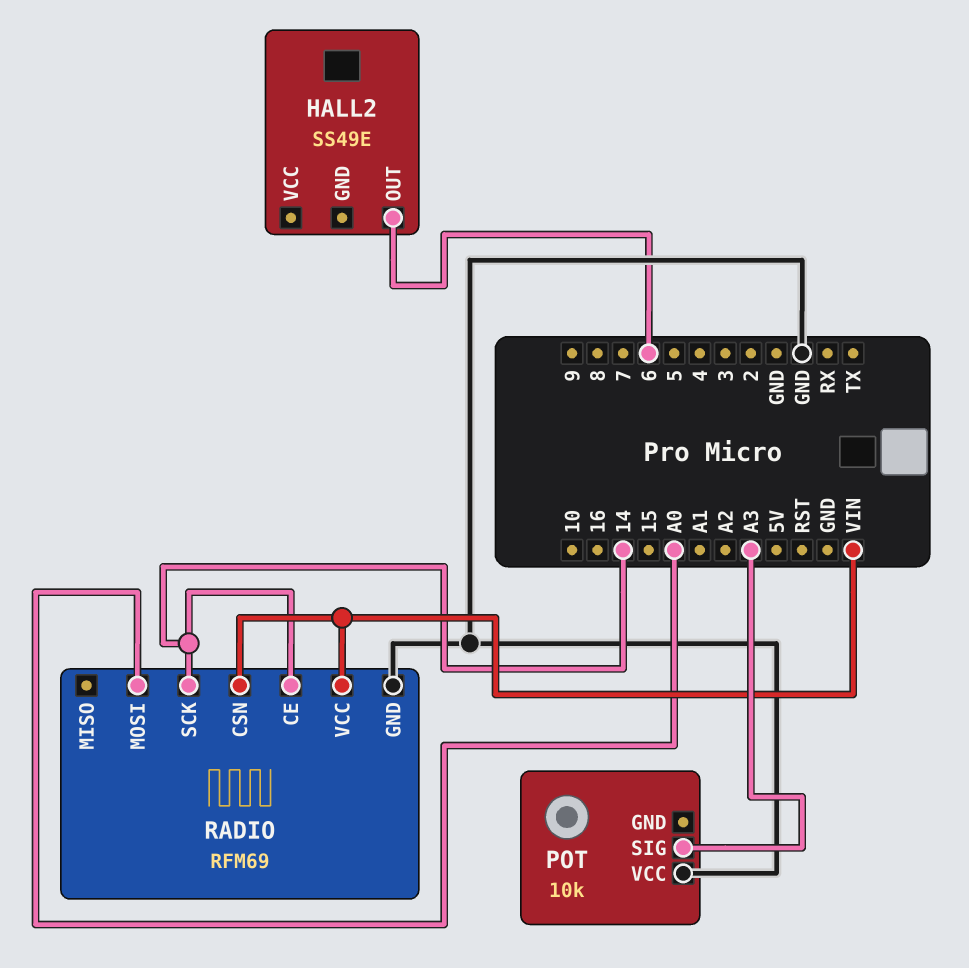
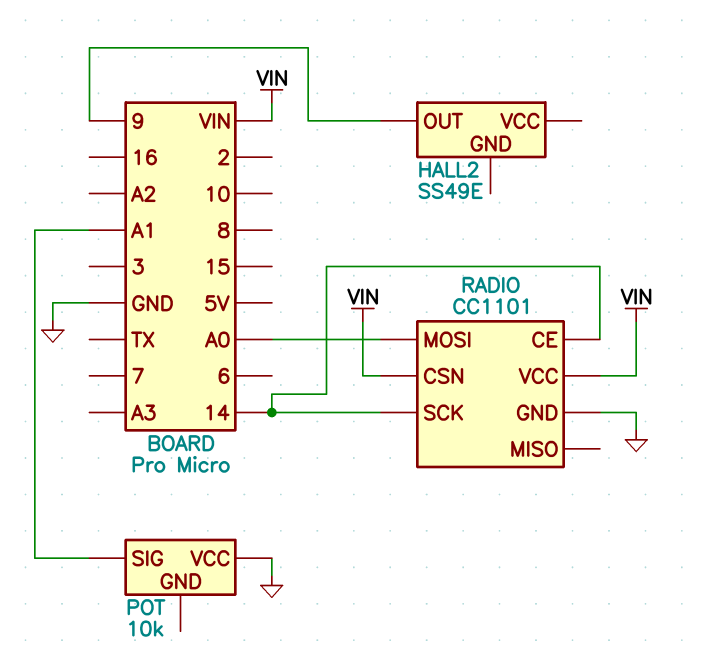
HALL2 pin OUT: 6 -> 9
POT pin SIG: A3 -> A1
RADIO: RFM69 -> CC1101

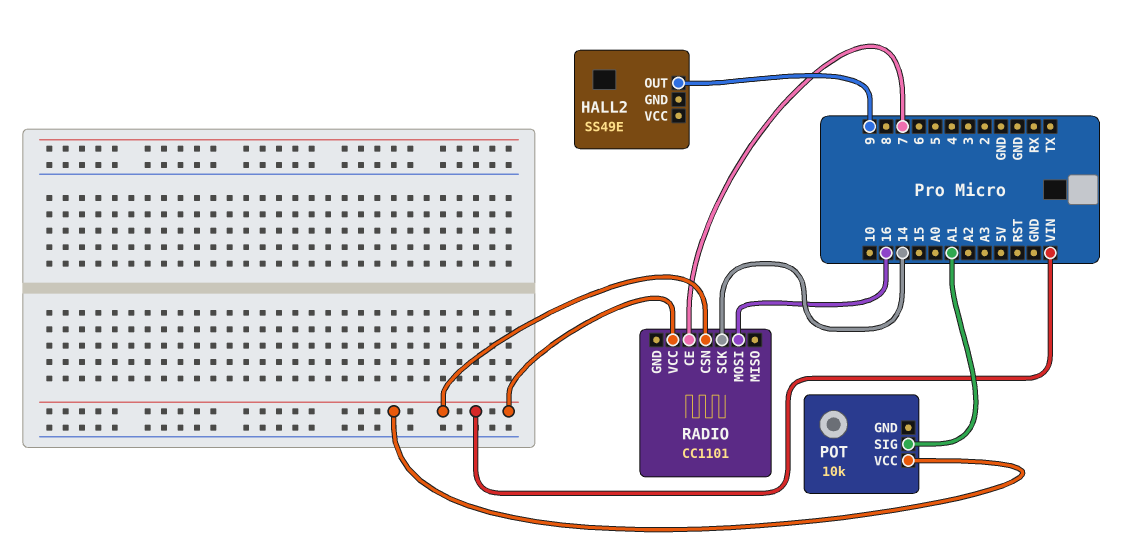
POT pin VCC: GND -> VIN
RADIO pin CE: 14 -> 7
RADIO pin GND: GND -> none
RADIO pin MOSI: A0 -> 16

